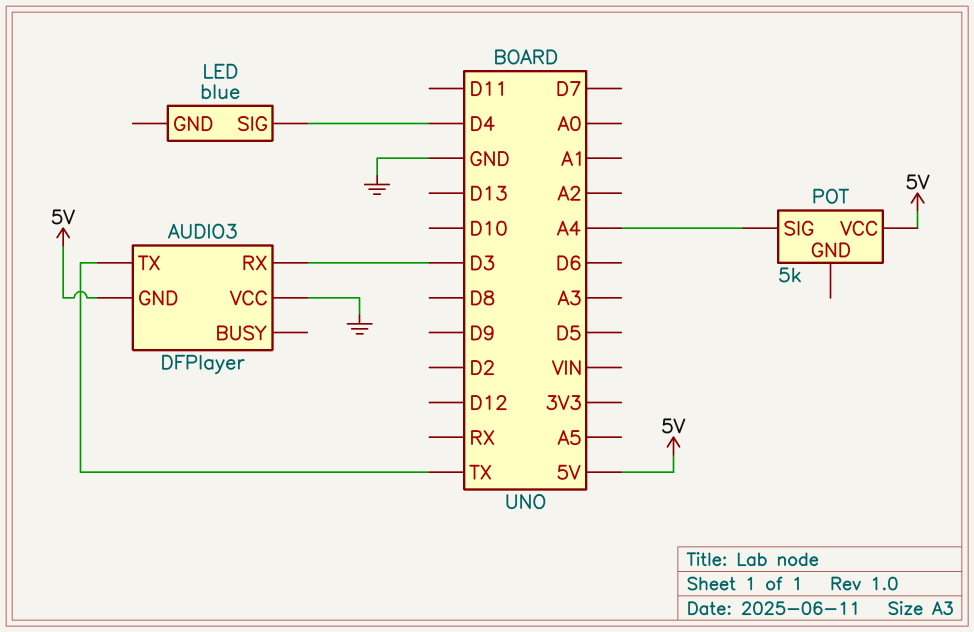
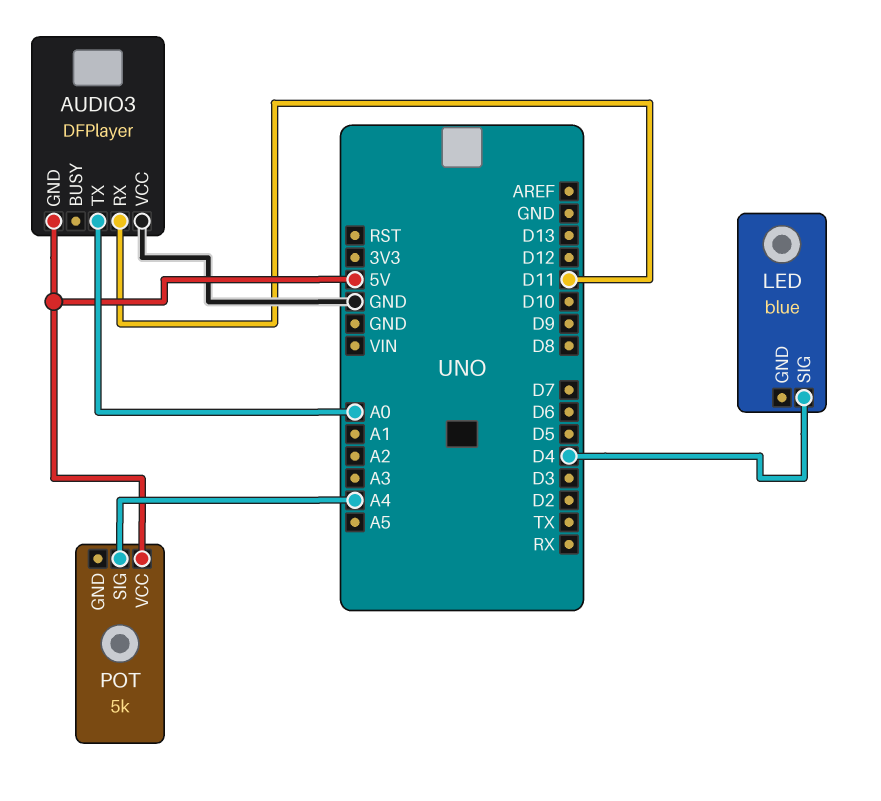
AUDIO3 pin RX: D3 -> D11
AUDIO3 pin TX: TX -> A0

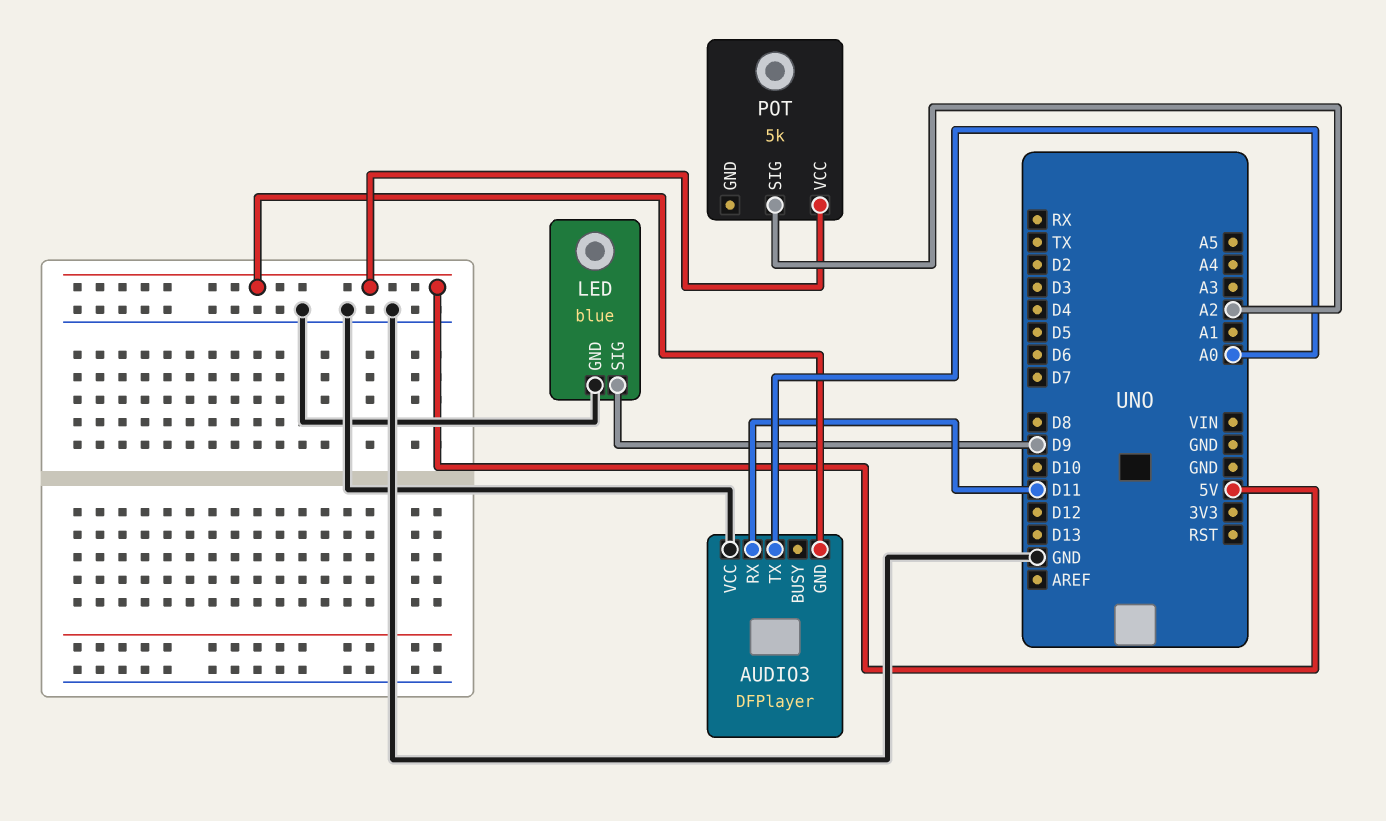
LED pin GND: none -> GND
LED pin SIG: D4 -> D9
POT pin SIG: A4 -> A2

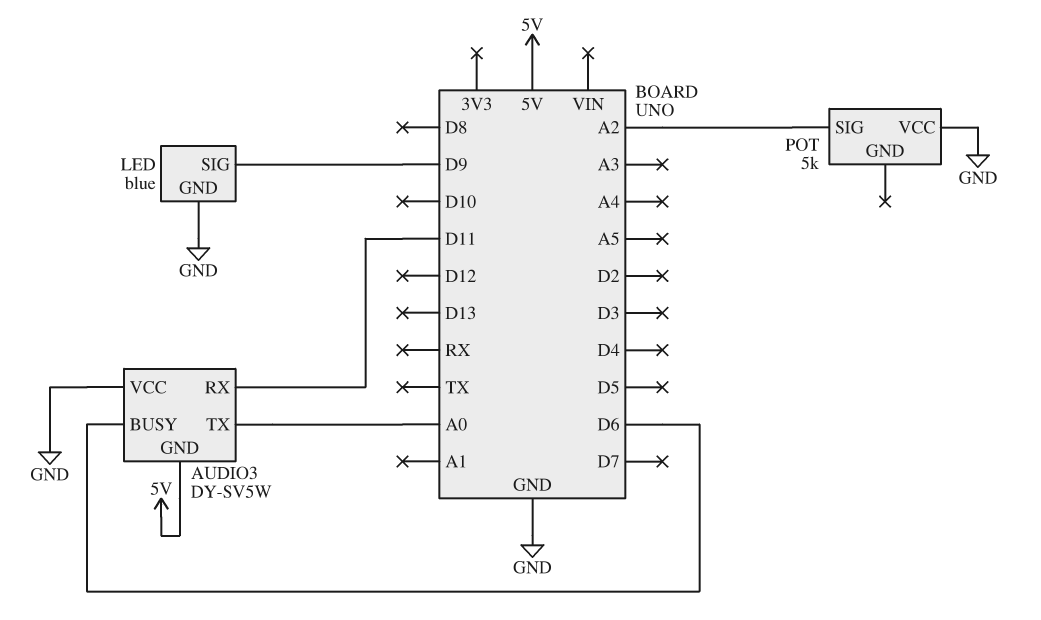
AUDIO3: DFPlayer -> DY-SV5W
AUDIO3 pin BUSY: none -> D6
POT pin VCC: 5V -> GND

